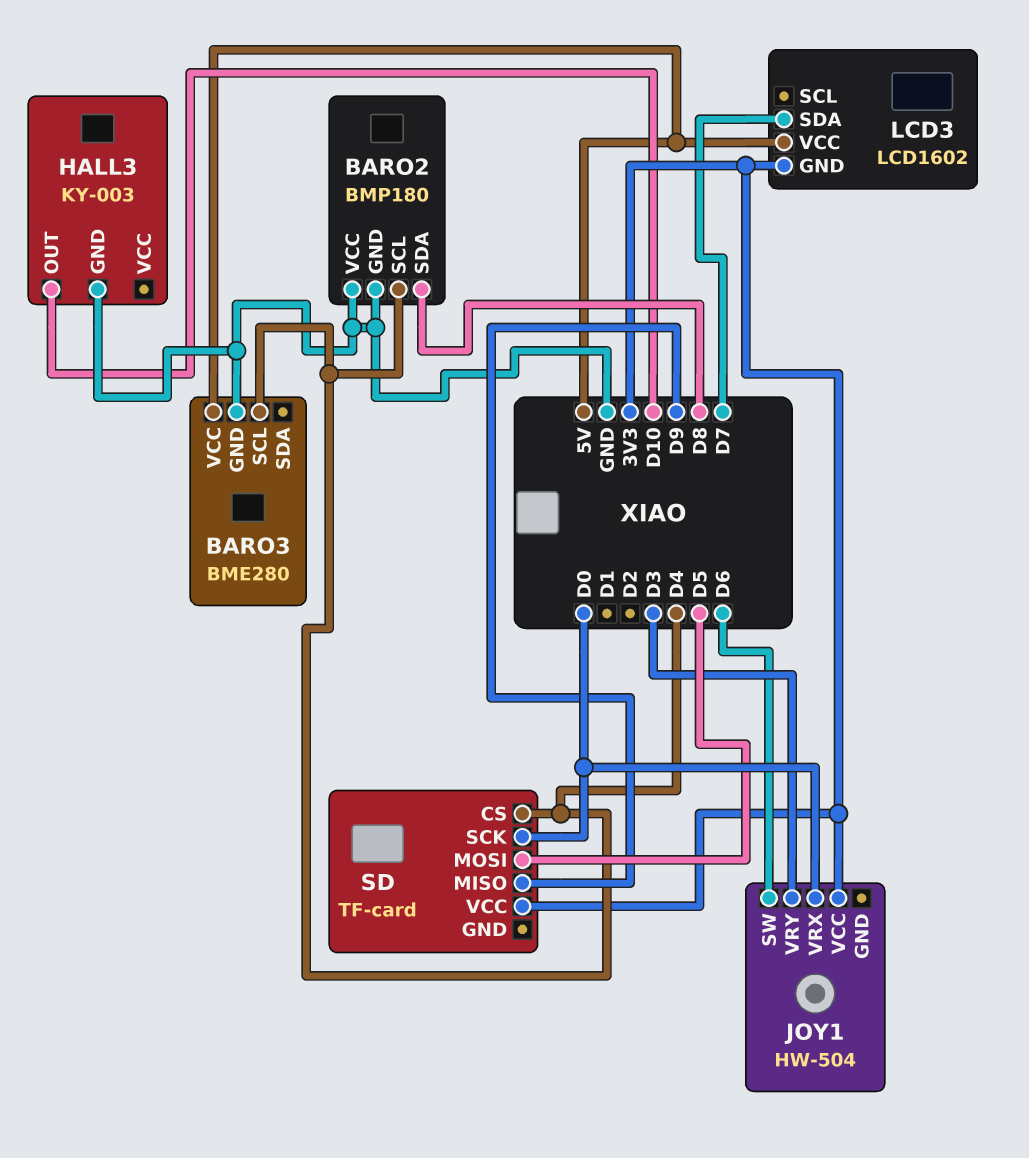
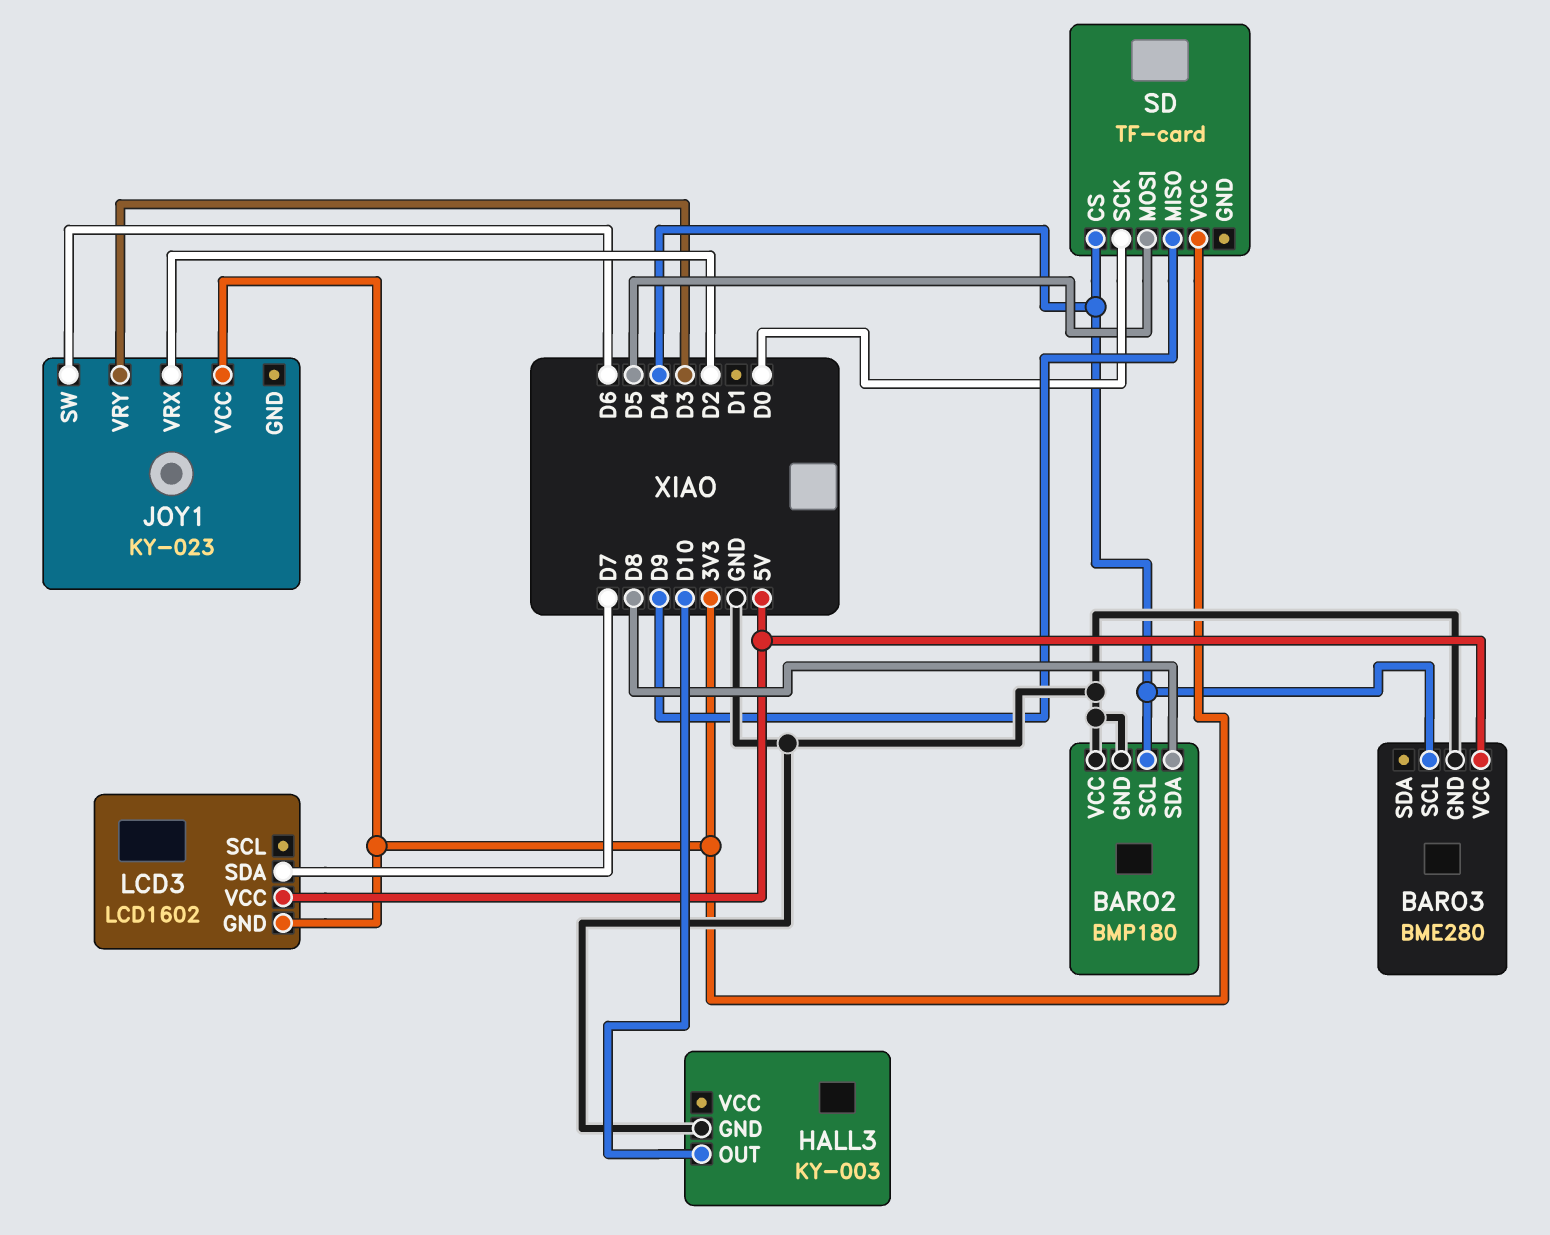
JOY1: HW-504 -> KY-023
JOY1 pin VRX: D0 -> D2

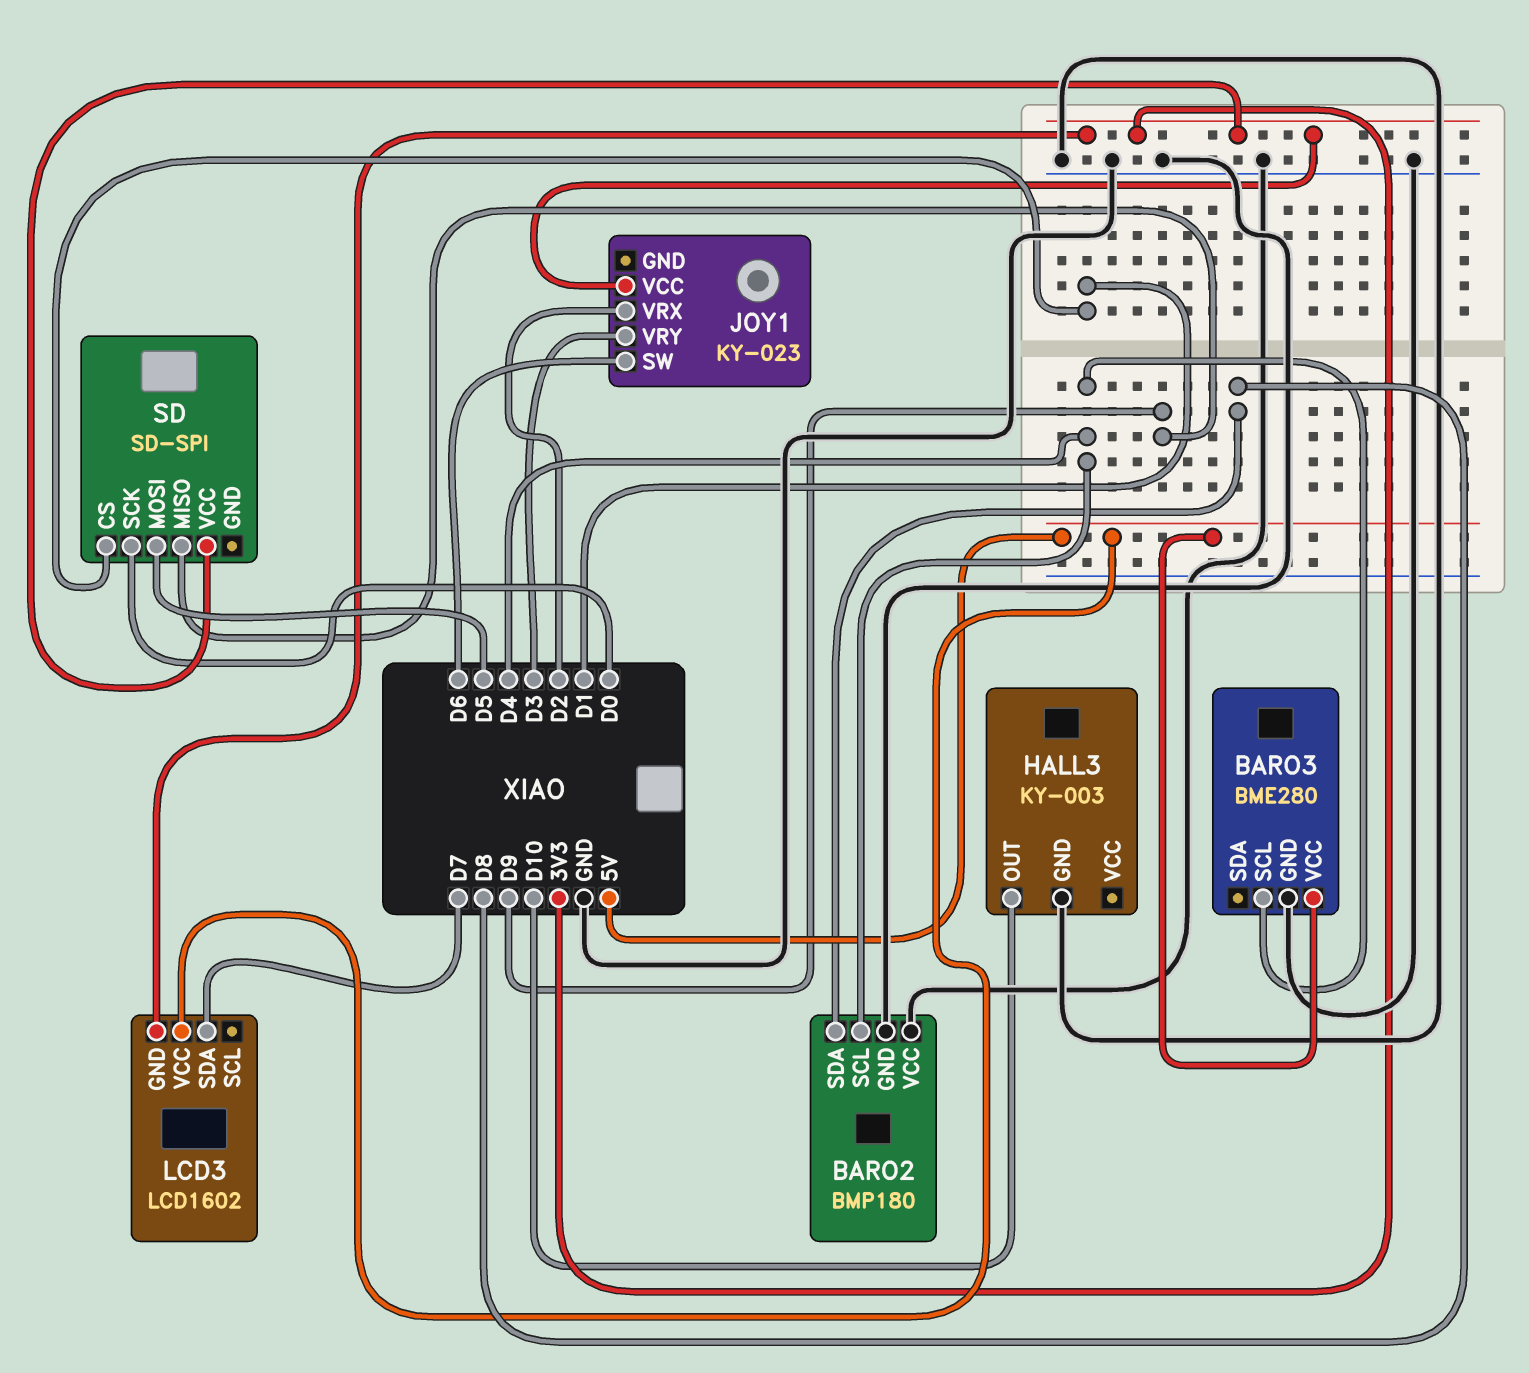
SD: TF-card -> SD-SPI
SD pin CS: D4 -> D1

